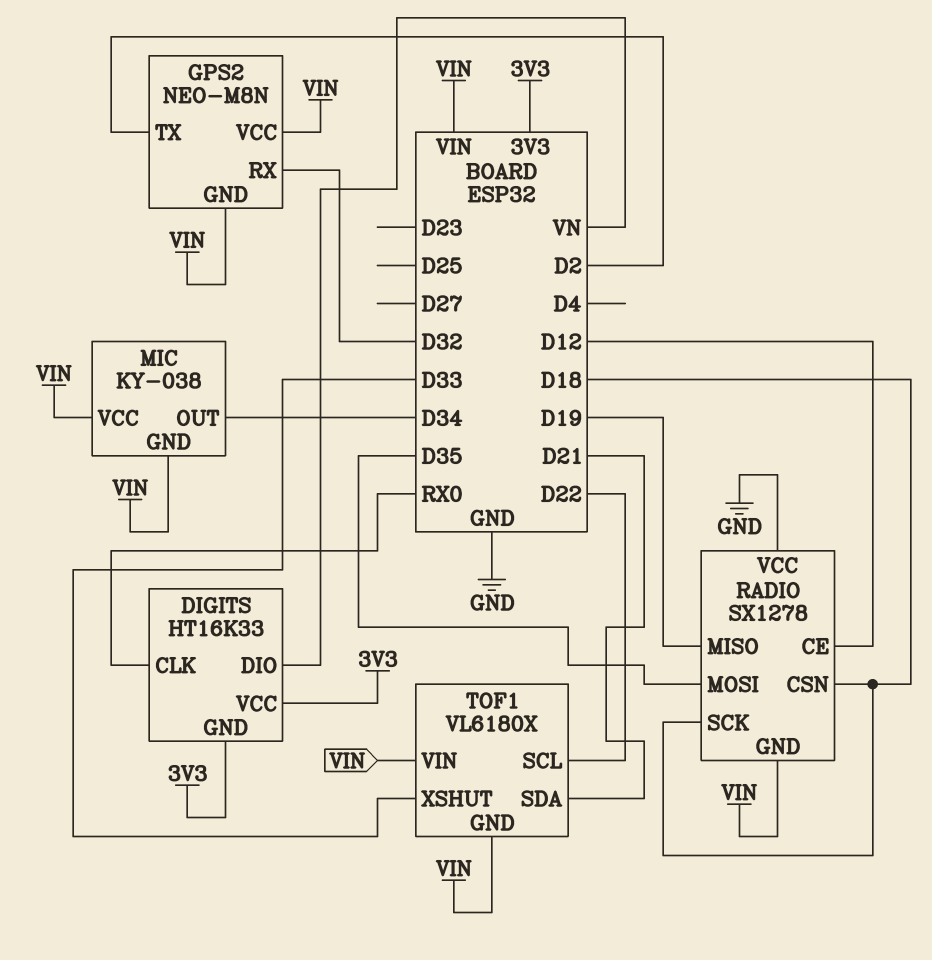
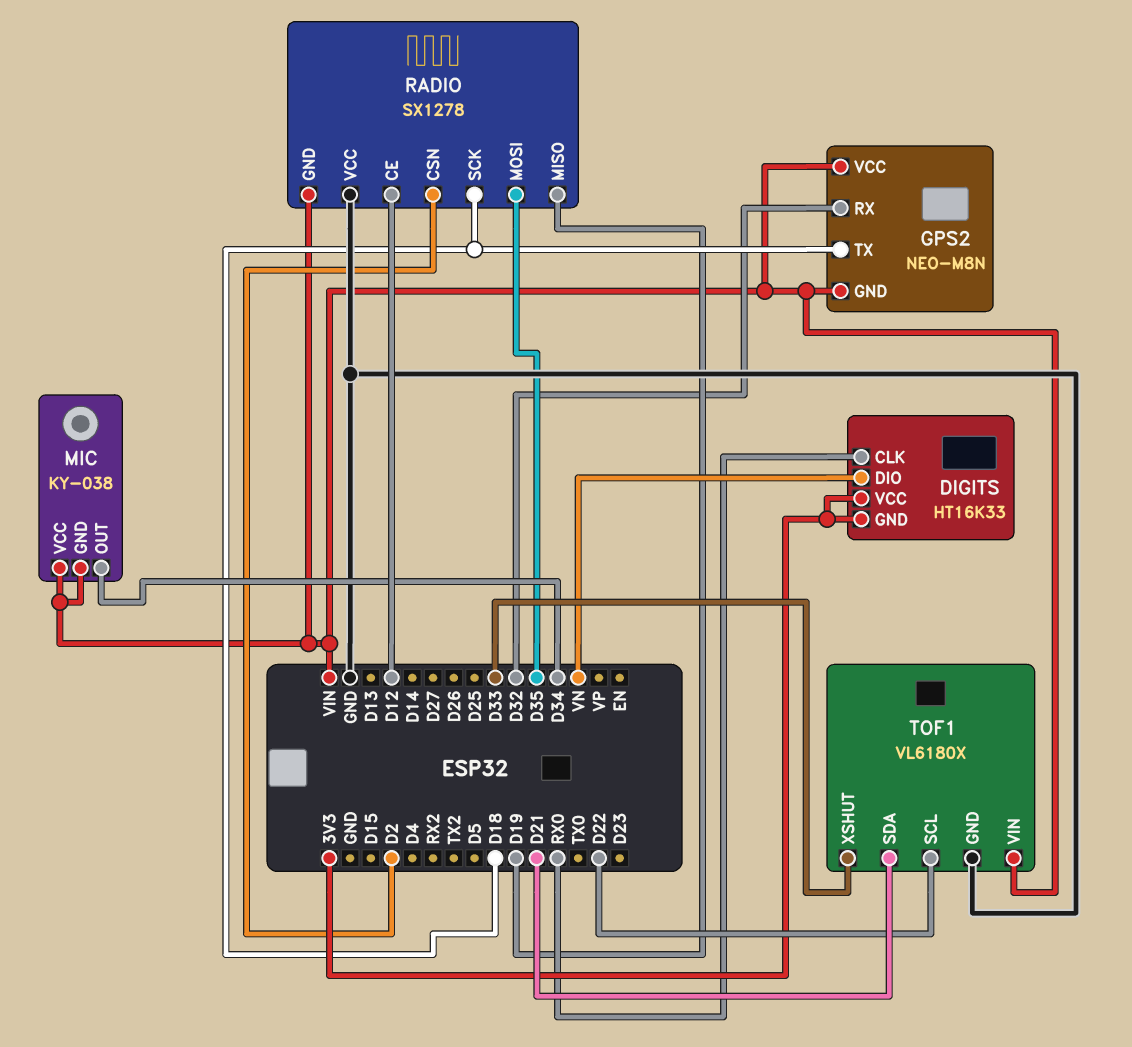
GPS2 pin TX: D2 -> D18
RADIO pin CSN: D18 -> D2
TOF1 pin GND: VIN -> GND

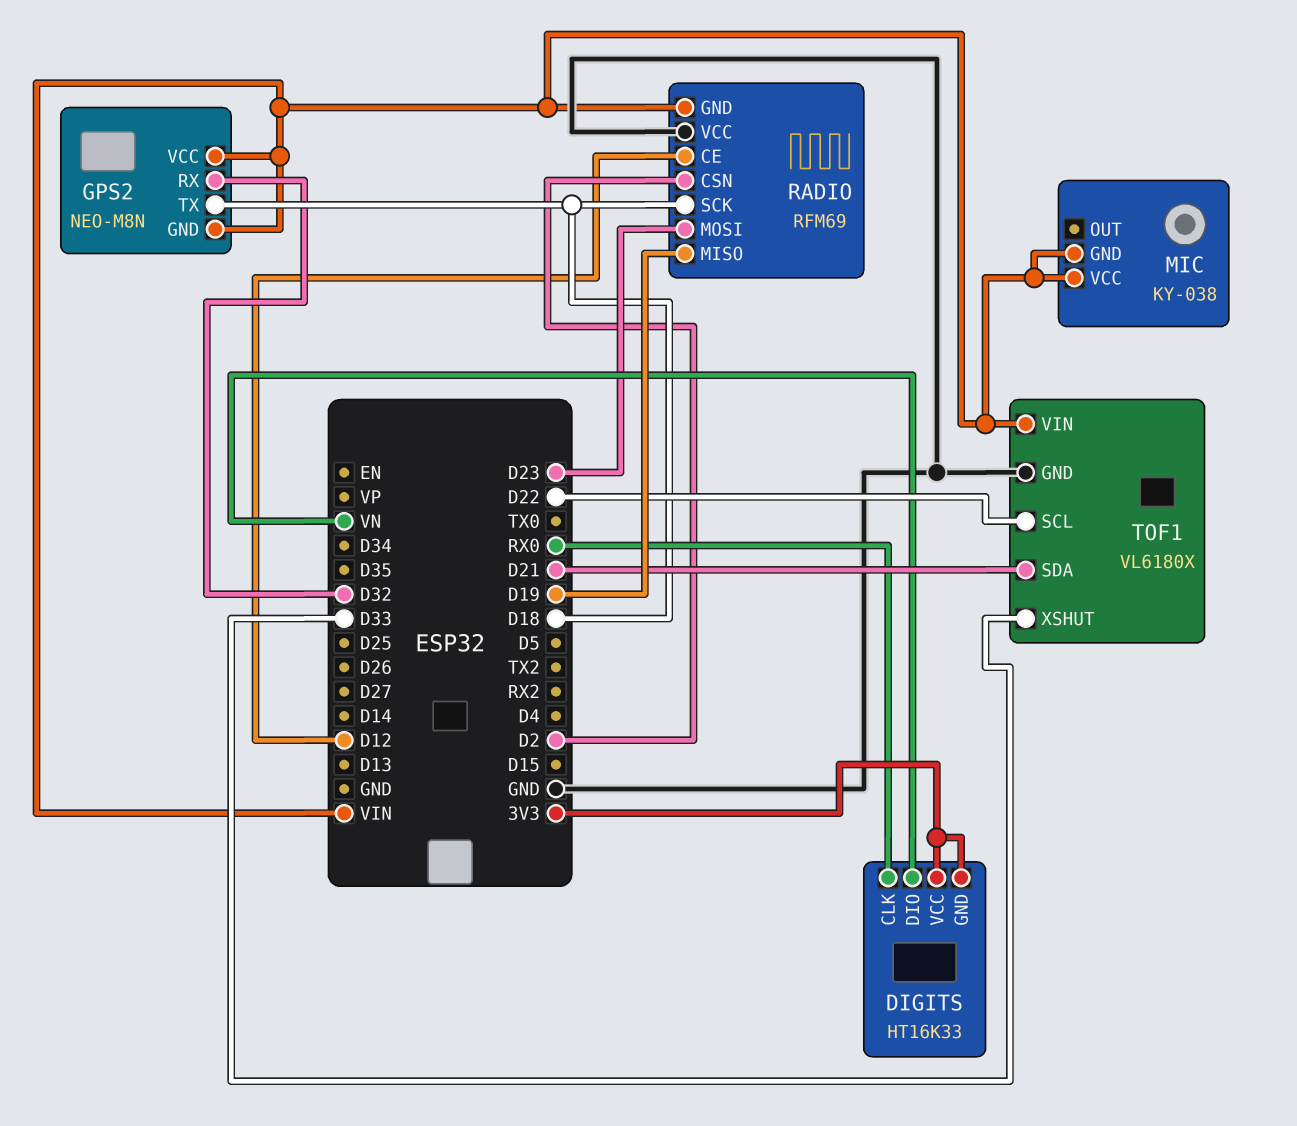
MIC pin OUT: D34 -> none
RADIO: SX1278 -> RFM69
RADIO pin MOSI: D35 -> D23

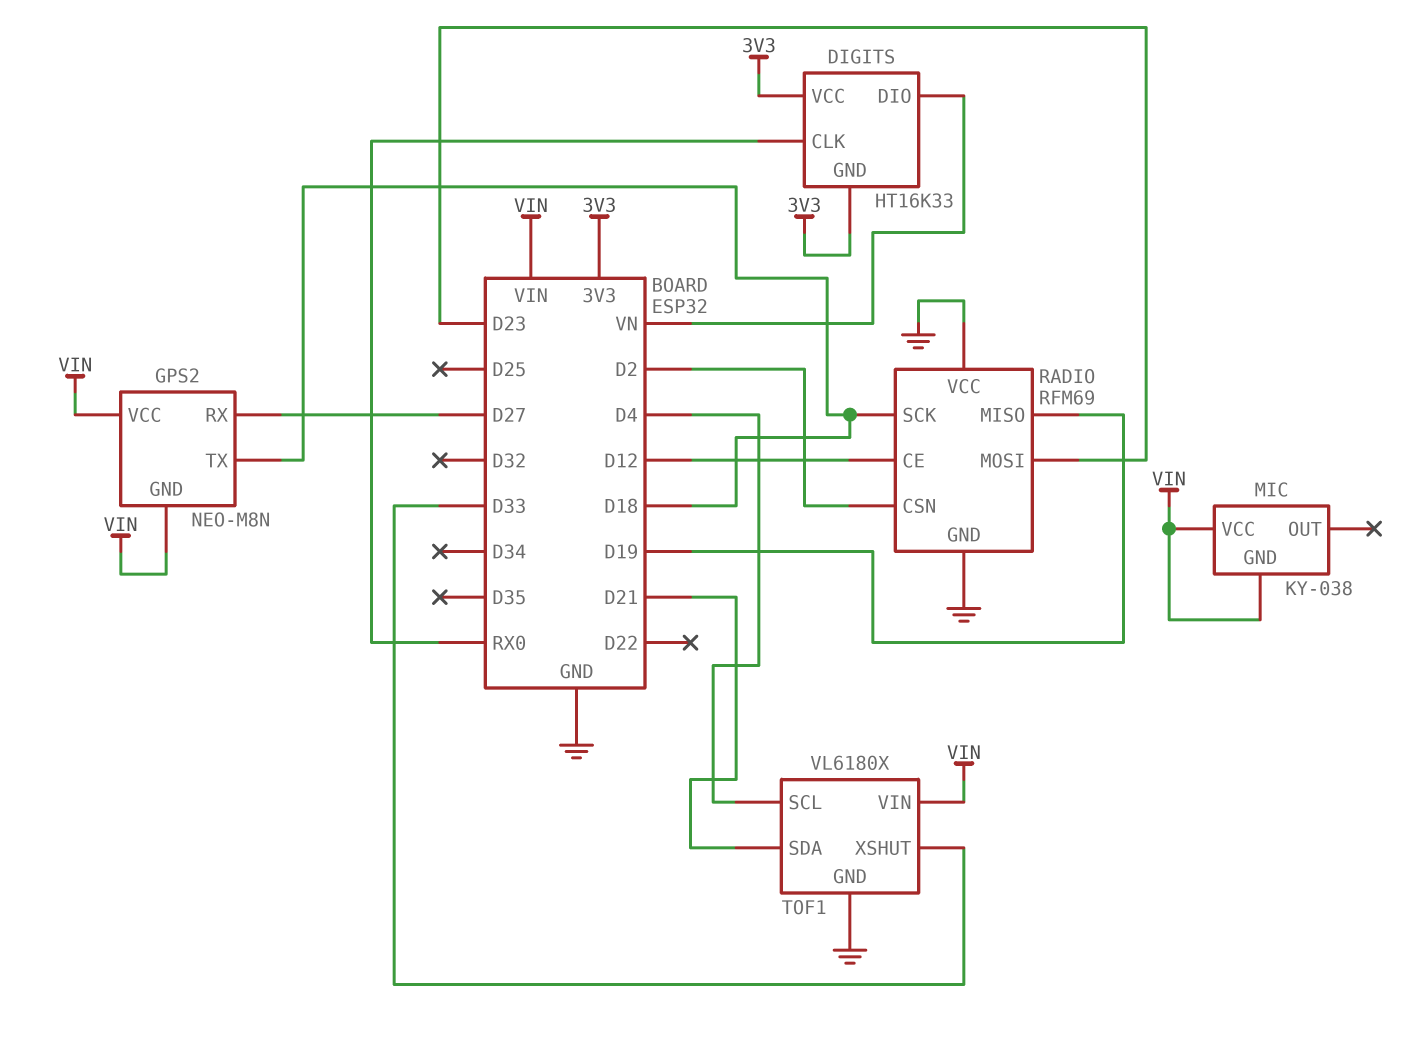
GPS2 pin RX: D32 -> D27
RADIO pin GND: VIN -> GND
TOF1 pin SCL: D22 -> D4

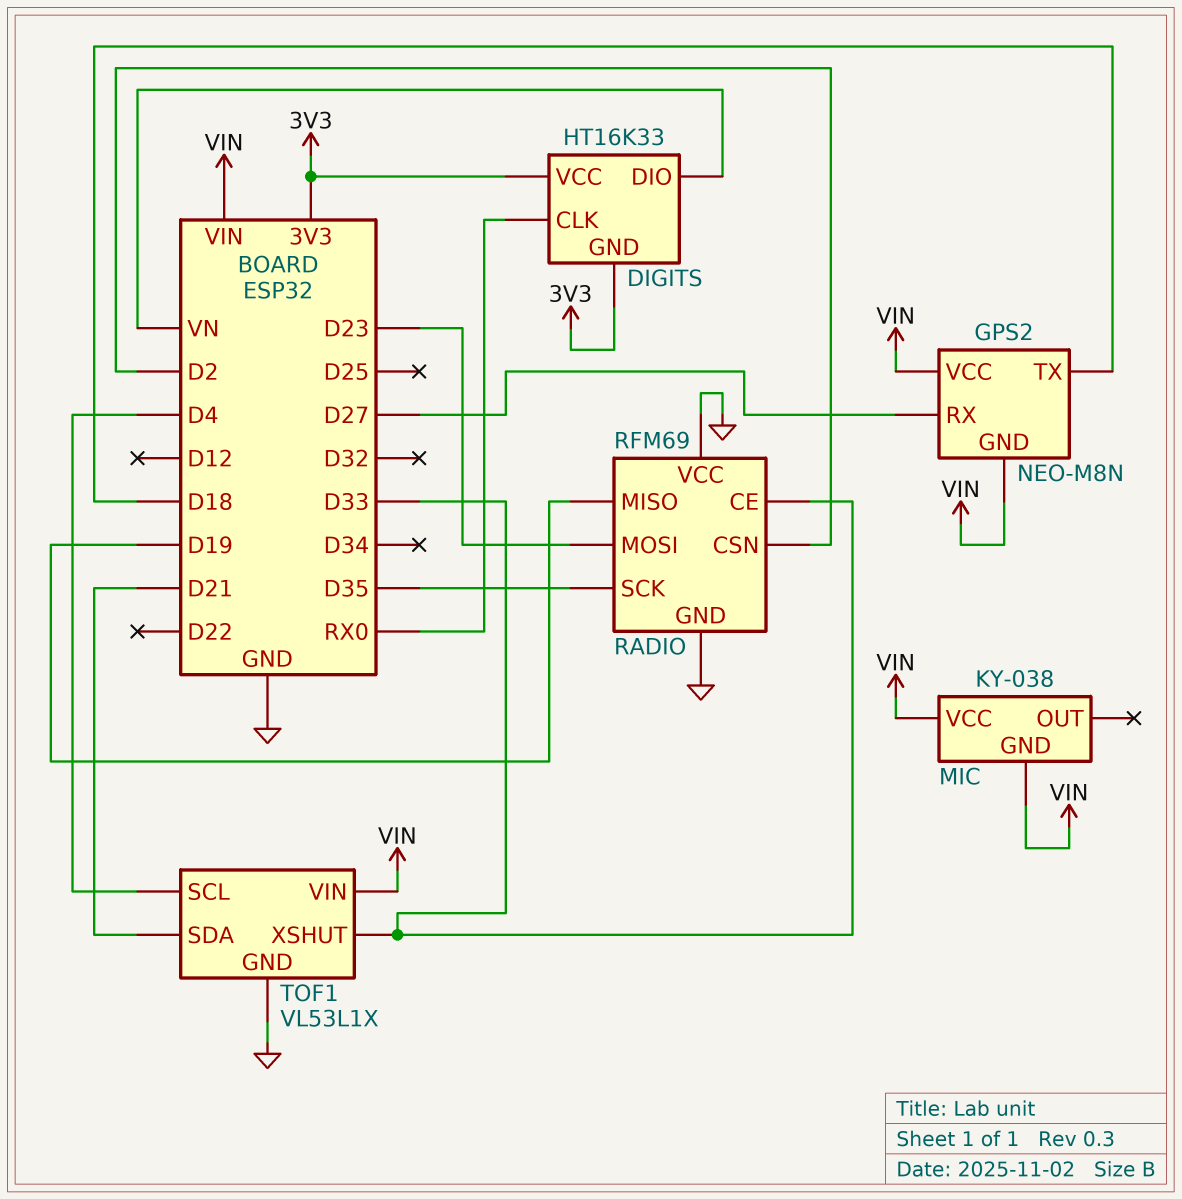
RADIO pin CE: D12 -> D33
RADIO pin SCK: D18 -> D35
TOF1: VL6180X -> VL53L1X

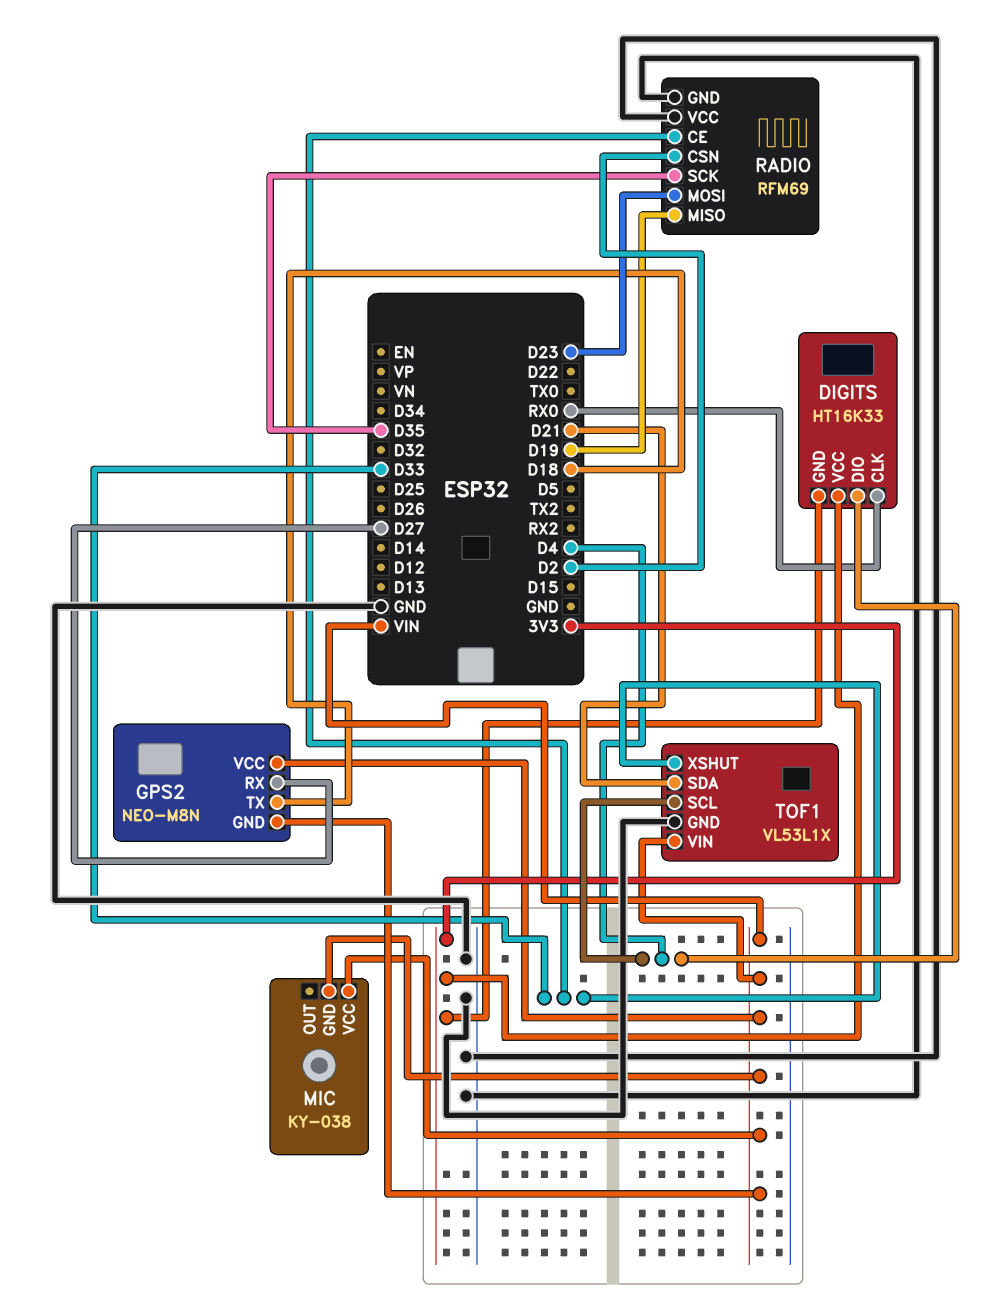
DIGITS pin DIO: VN -> D4

